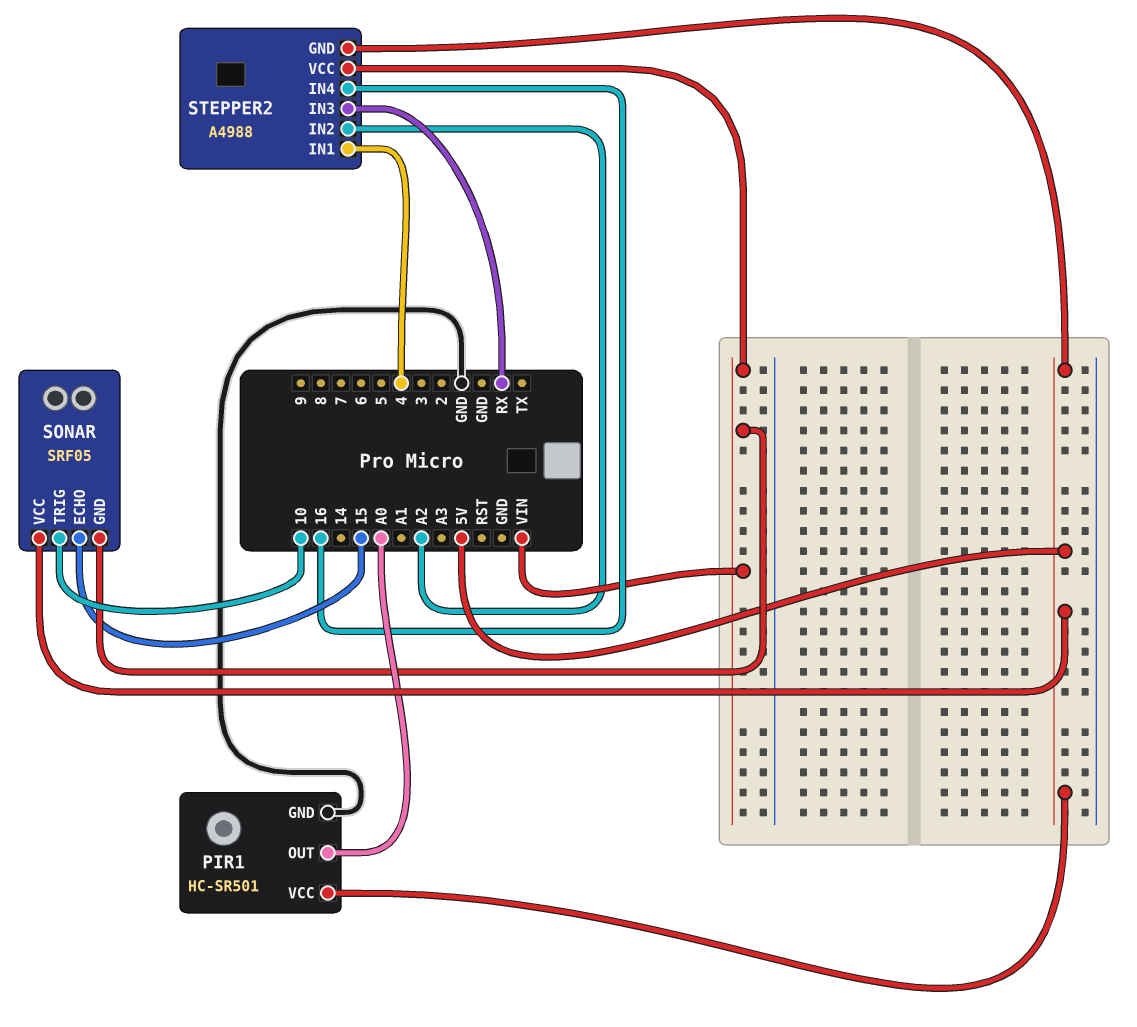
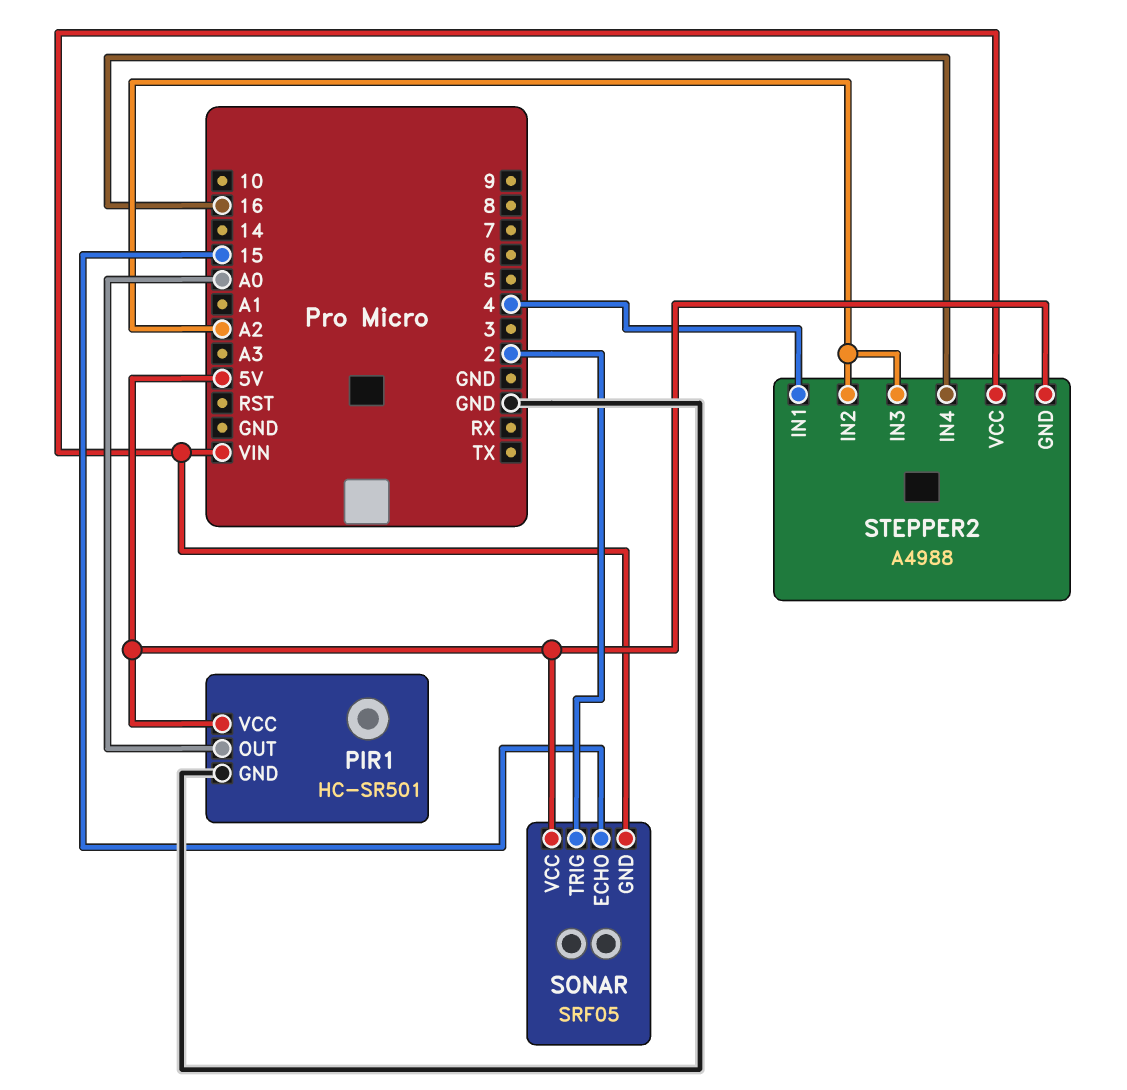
SONAR pin TRIG: 10 -> 2
STEPPER2 pin IN3: RX -> A2

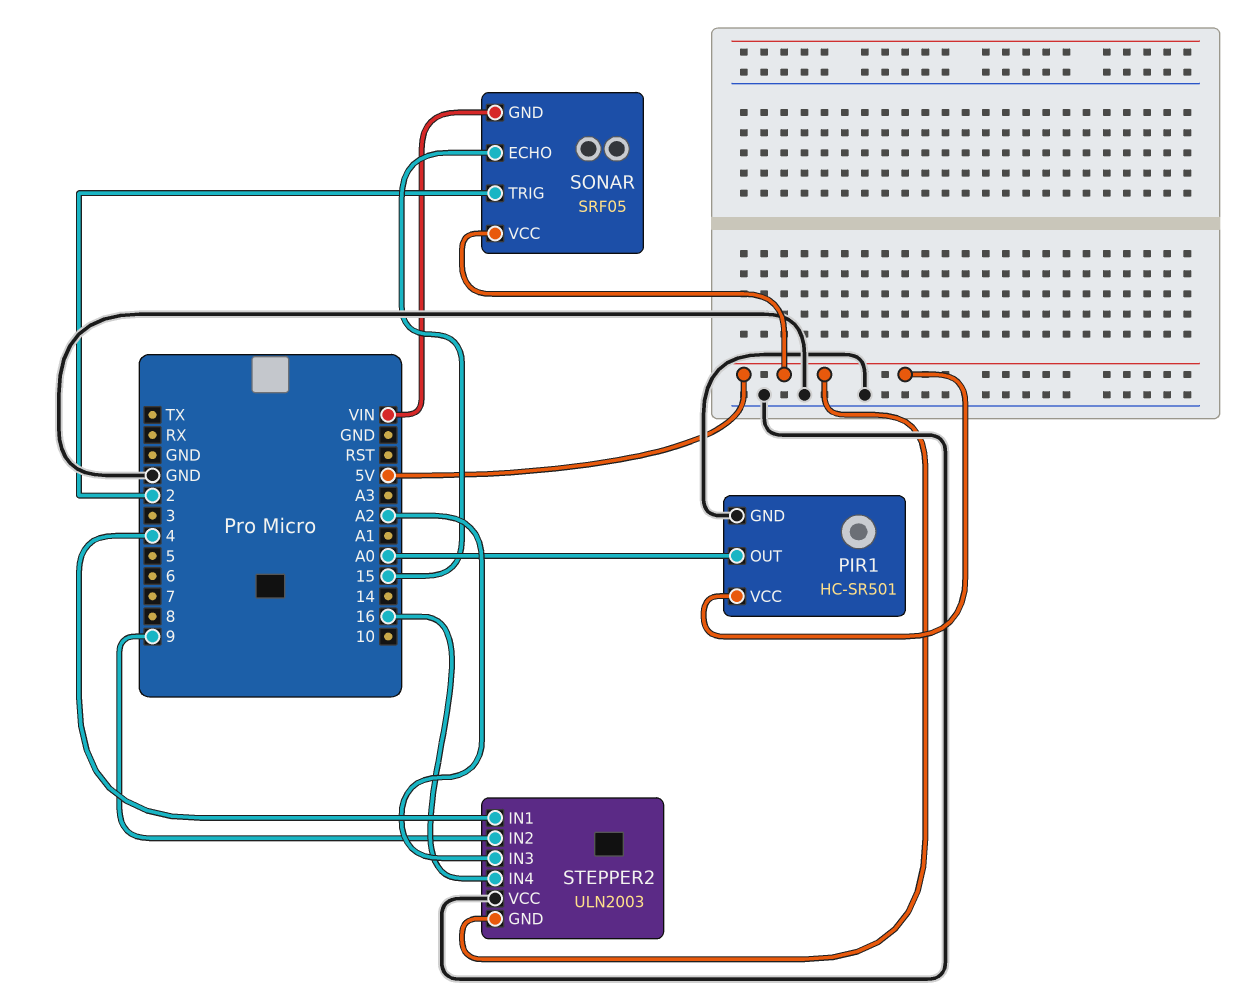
STEPPER2: A4988 -> ULN2003
STEPPER2 pin IN2: A2 -> 9
STEPPER2 pin VCC: VIN -> GND

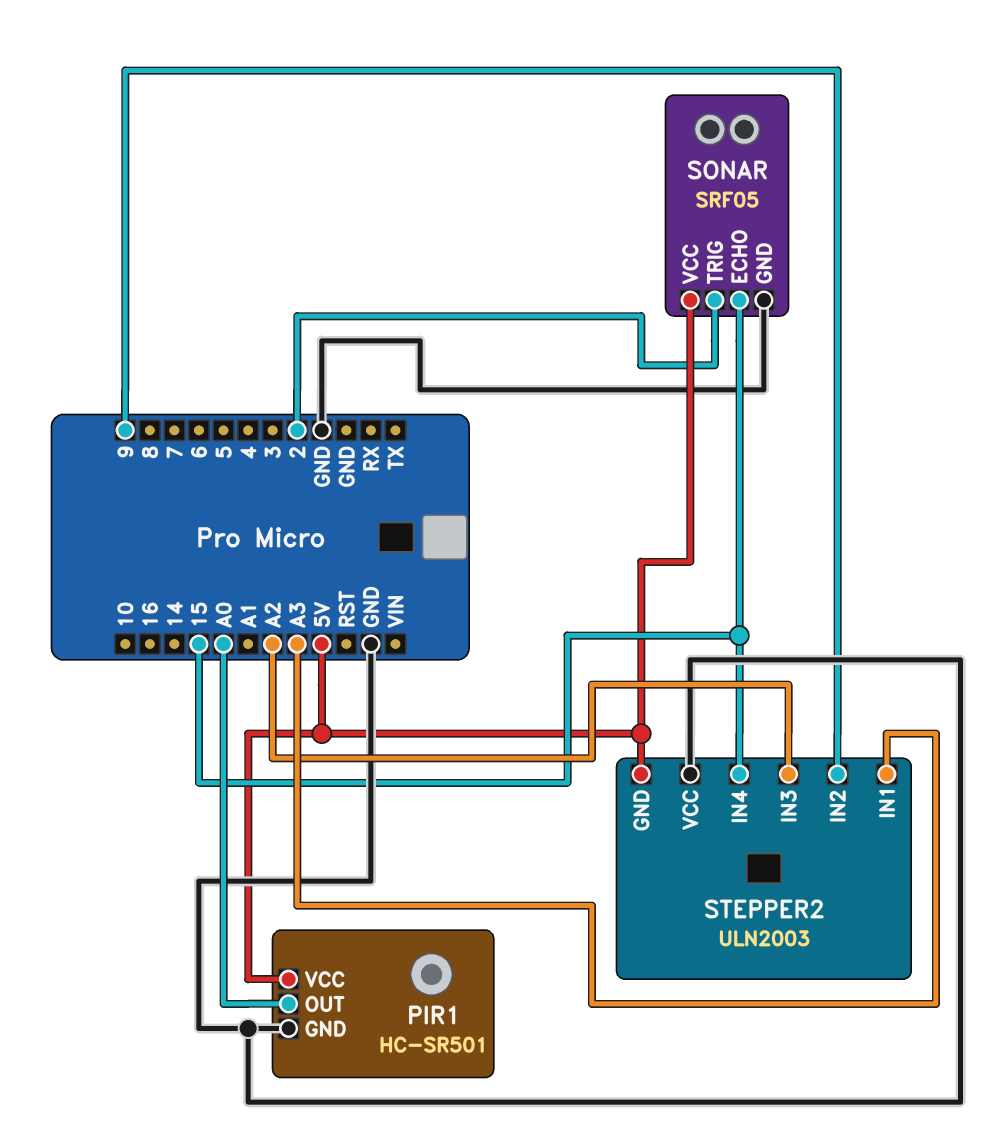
SONAR pin GND: VIN -> GND
STEPPER2 pin IN1: 4 -> A3
STEPPER2 pin IN4: 16 -> 15

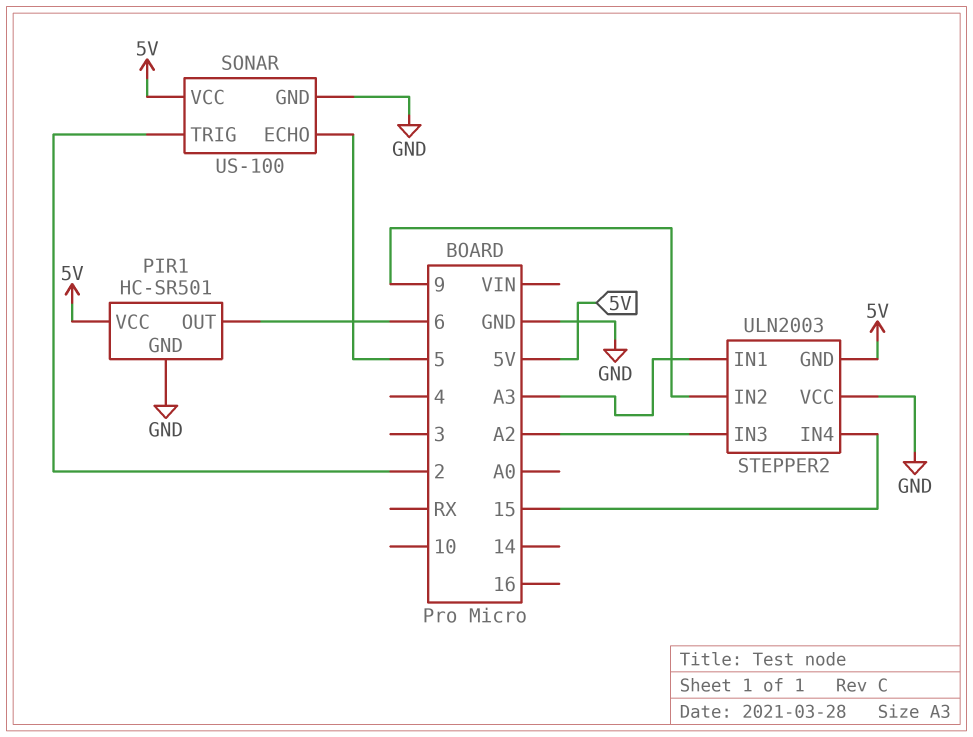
PIR1 pin OUT: A0 -> 6
SONAR: SRF05 -> US-100
SONAR pin ECHO: 15 -> 5

